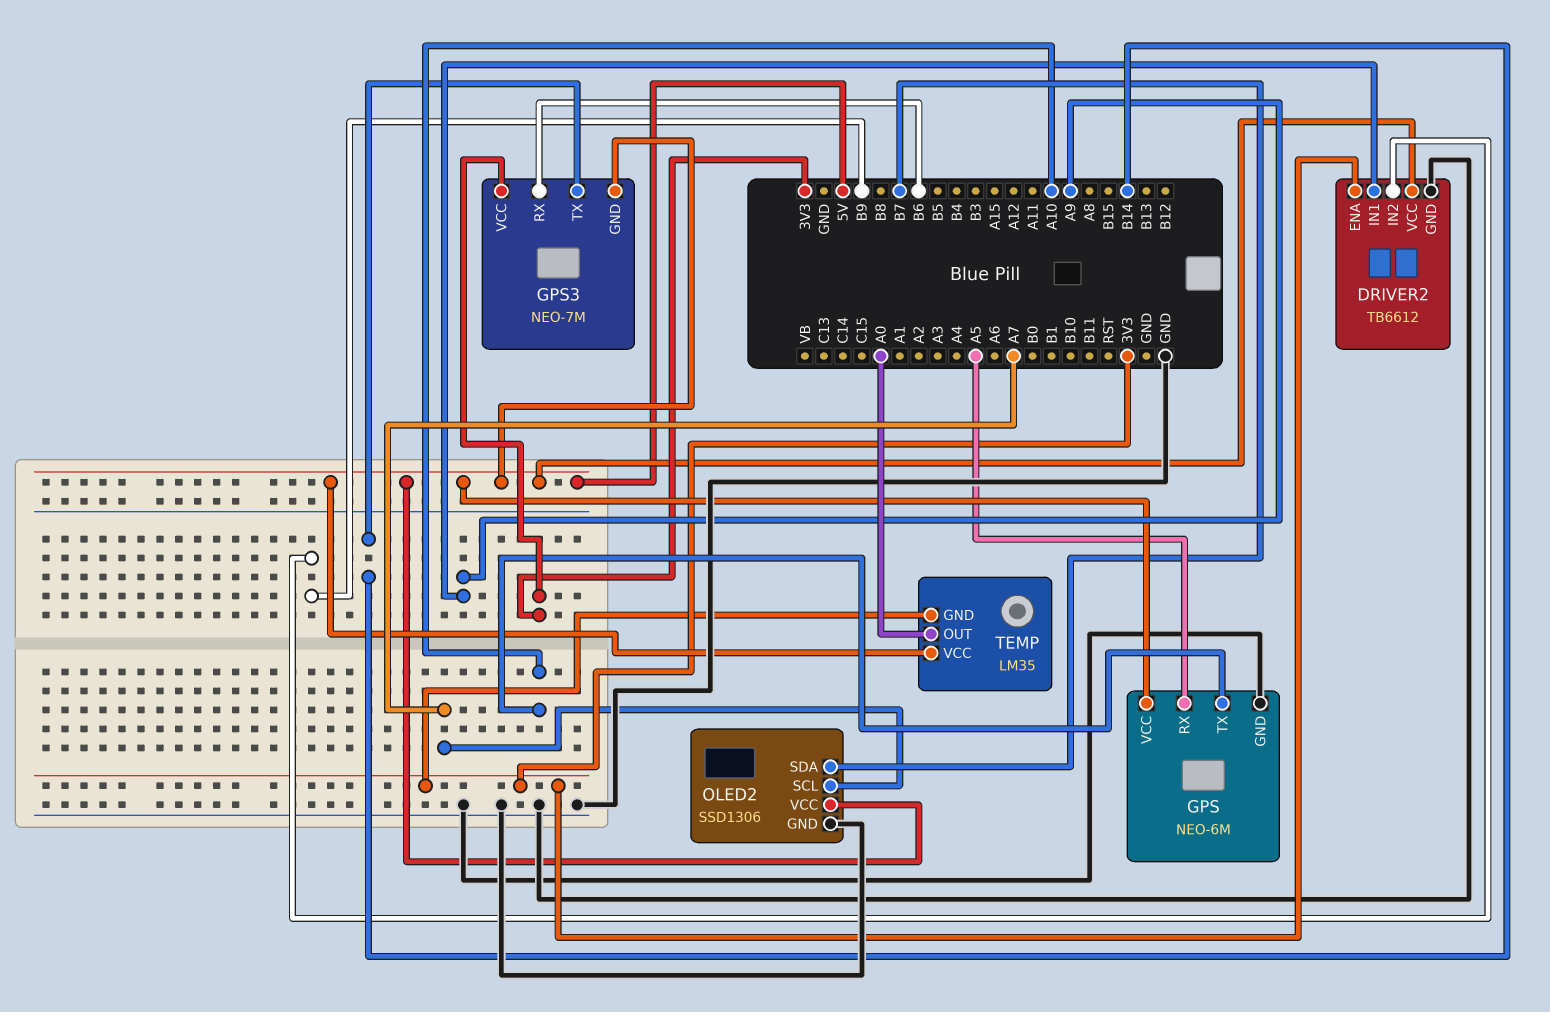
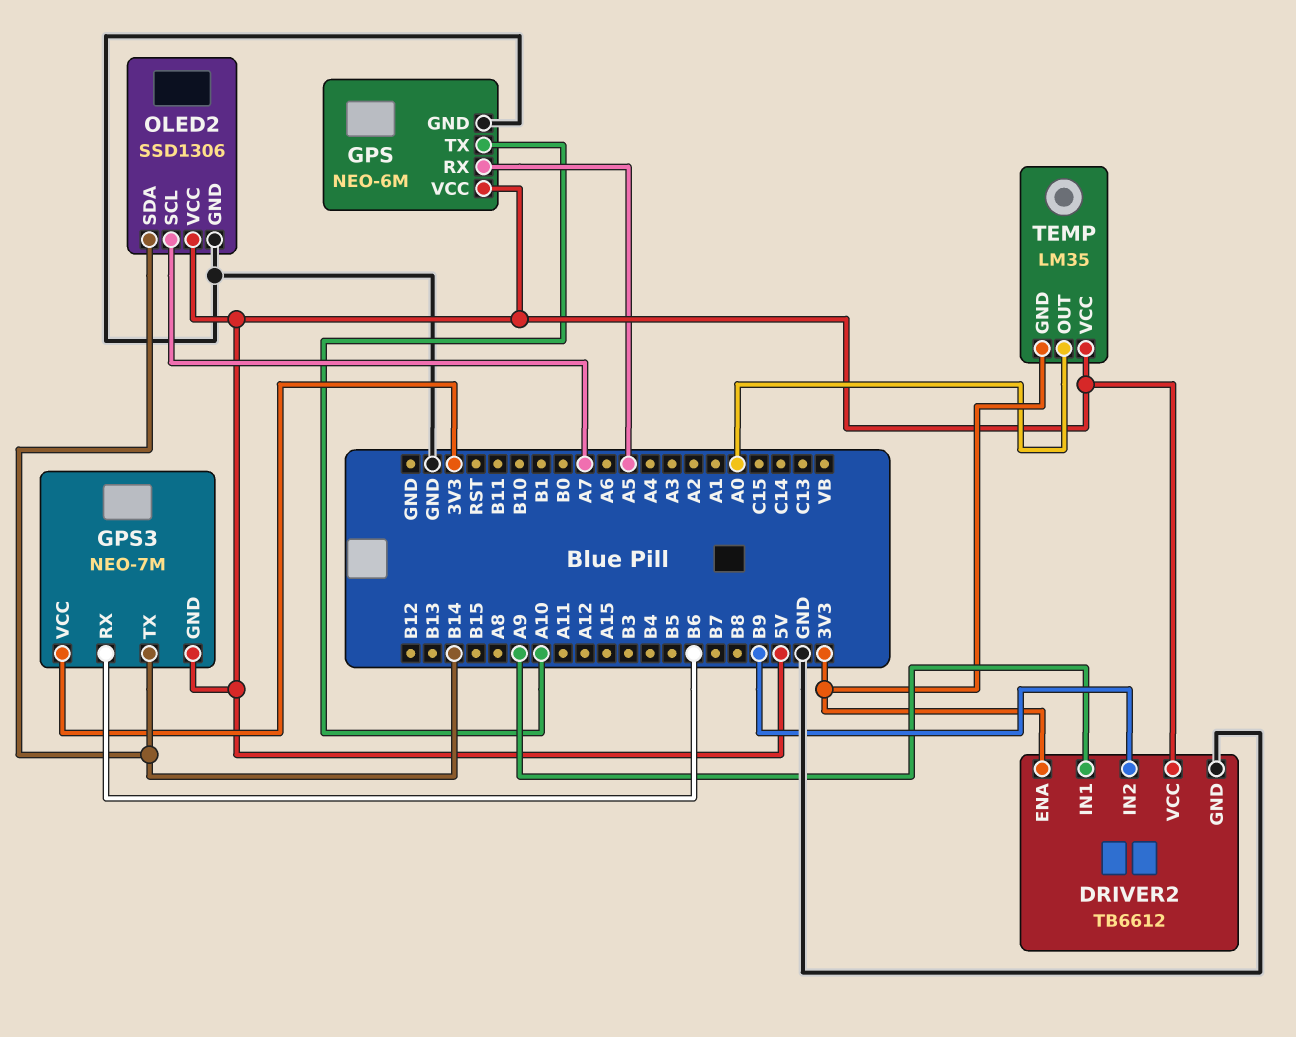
OLED2 pin SDA: B7 -> B14

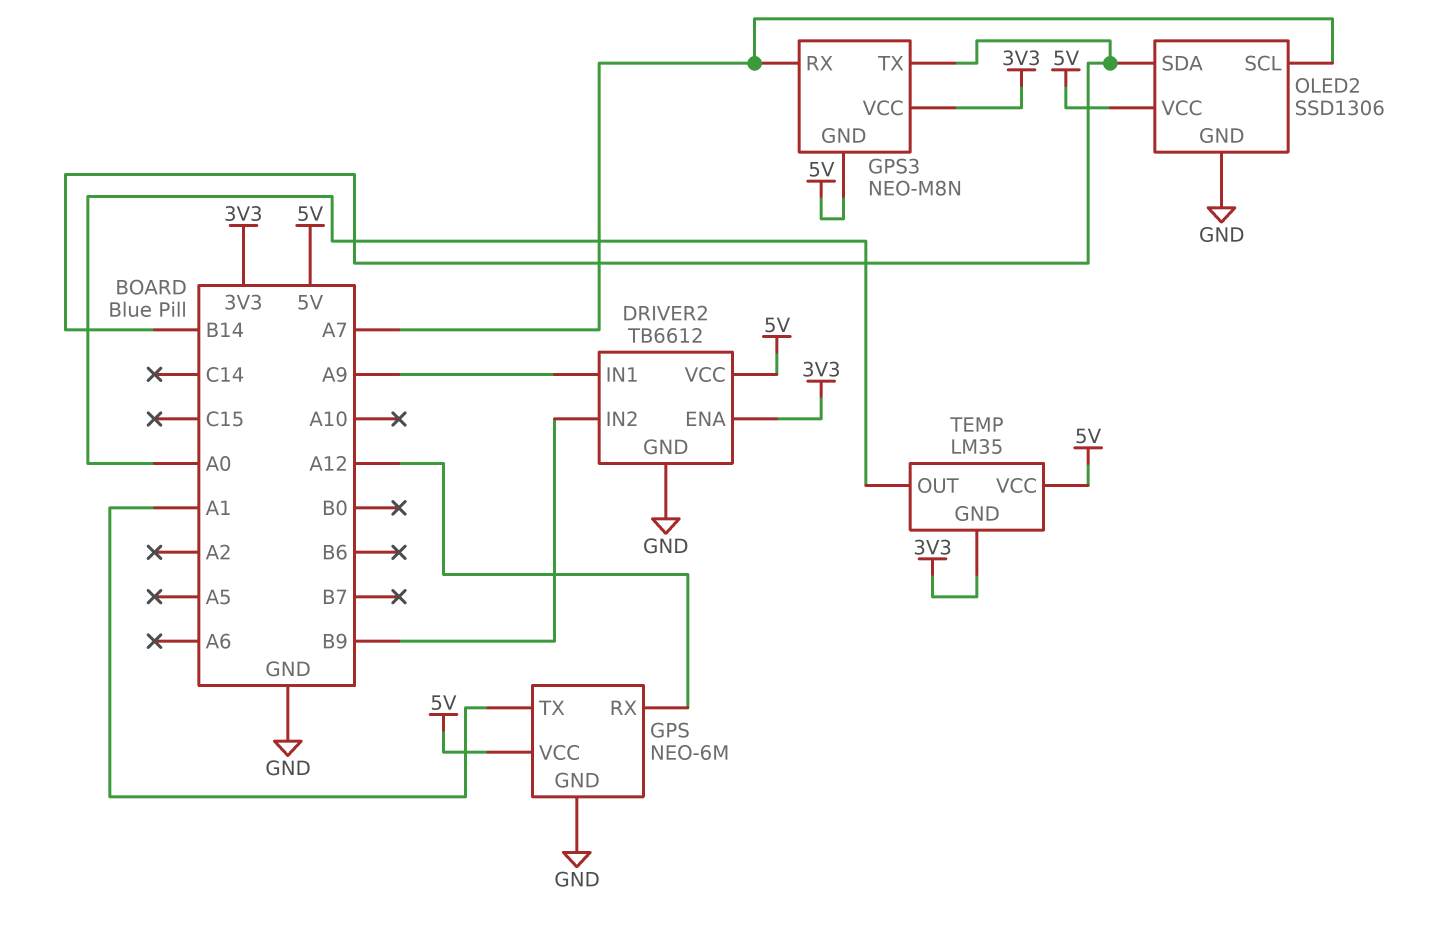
GPS pin RX: A5 -> A12
GPS pin TX: A10 -> A1
GPS3: NEO-7M -> NEO-M8N
GPS3 pin RX: B6 -> A7

